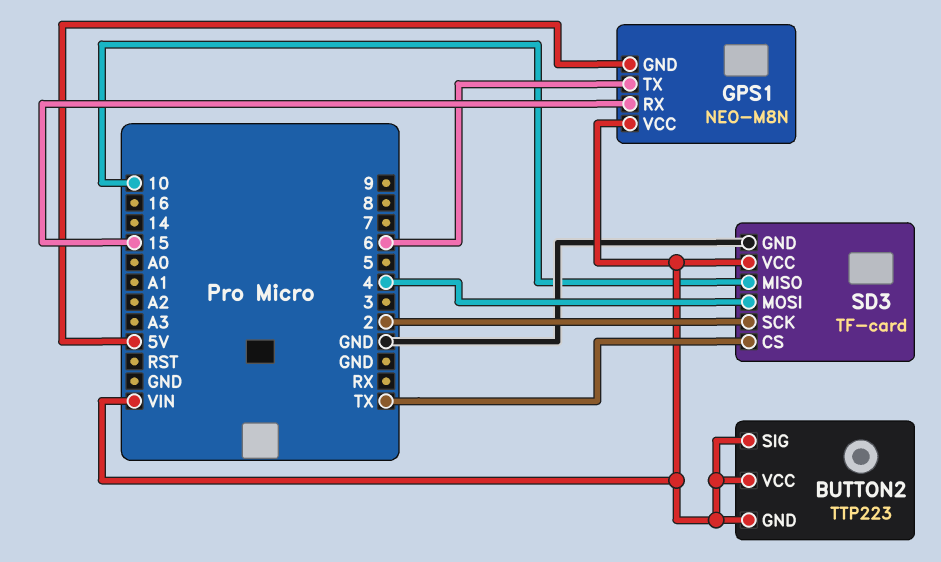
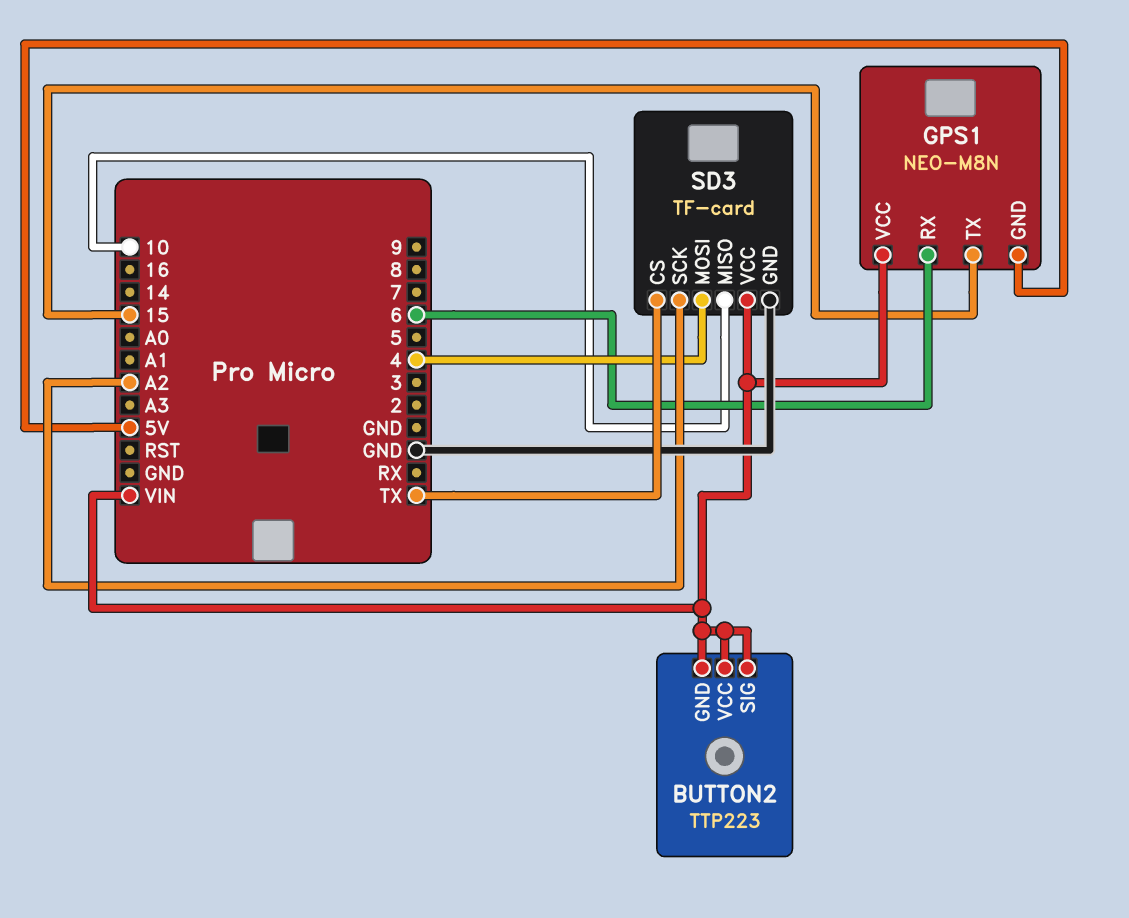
GPS1 pin RX: 15 -> 6
GPS1 pin TX: 6 -> 15
SD3 pin SCK: 2 -> A2

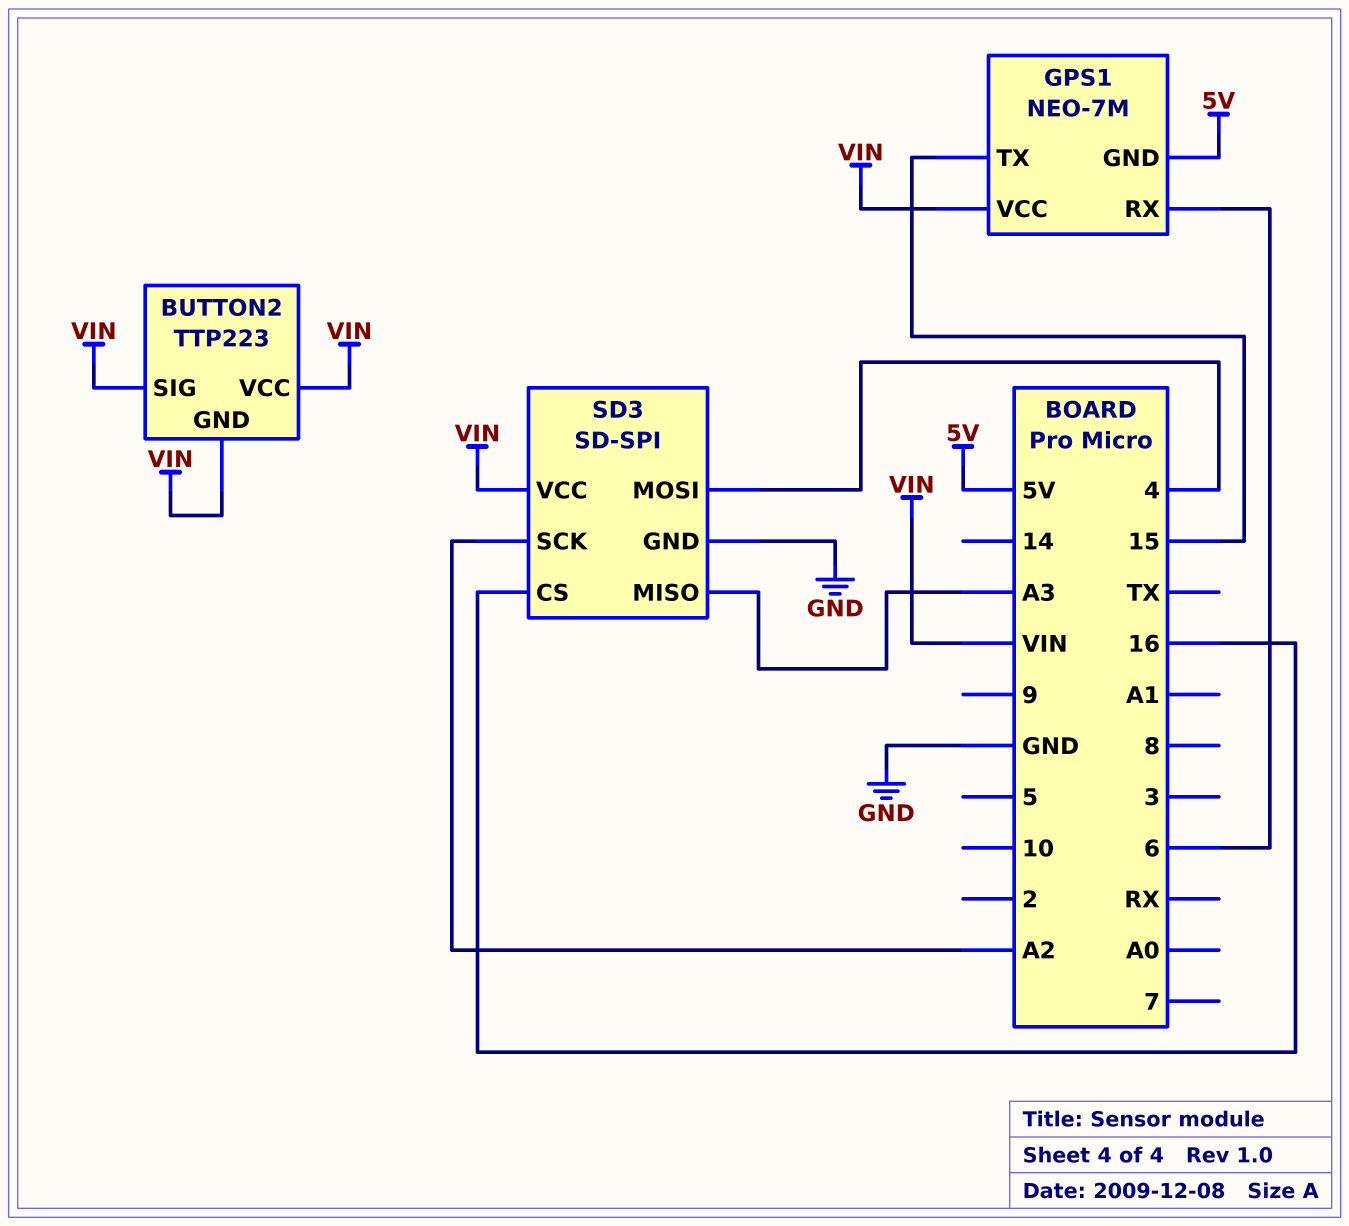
GPS1: NEO-M8N -> NEO-7M
SD3: TF-card -> SD-SPI
SD3 pin CS: TX -> 16
SD3 pin MISO: 10 -> A3

